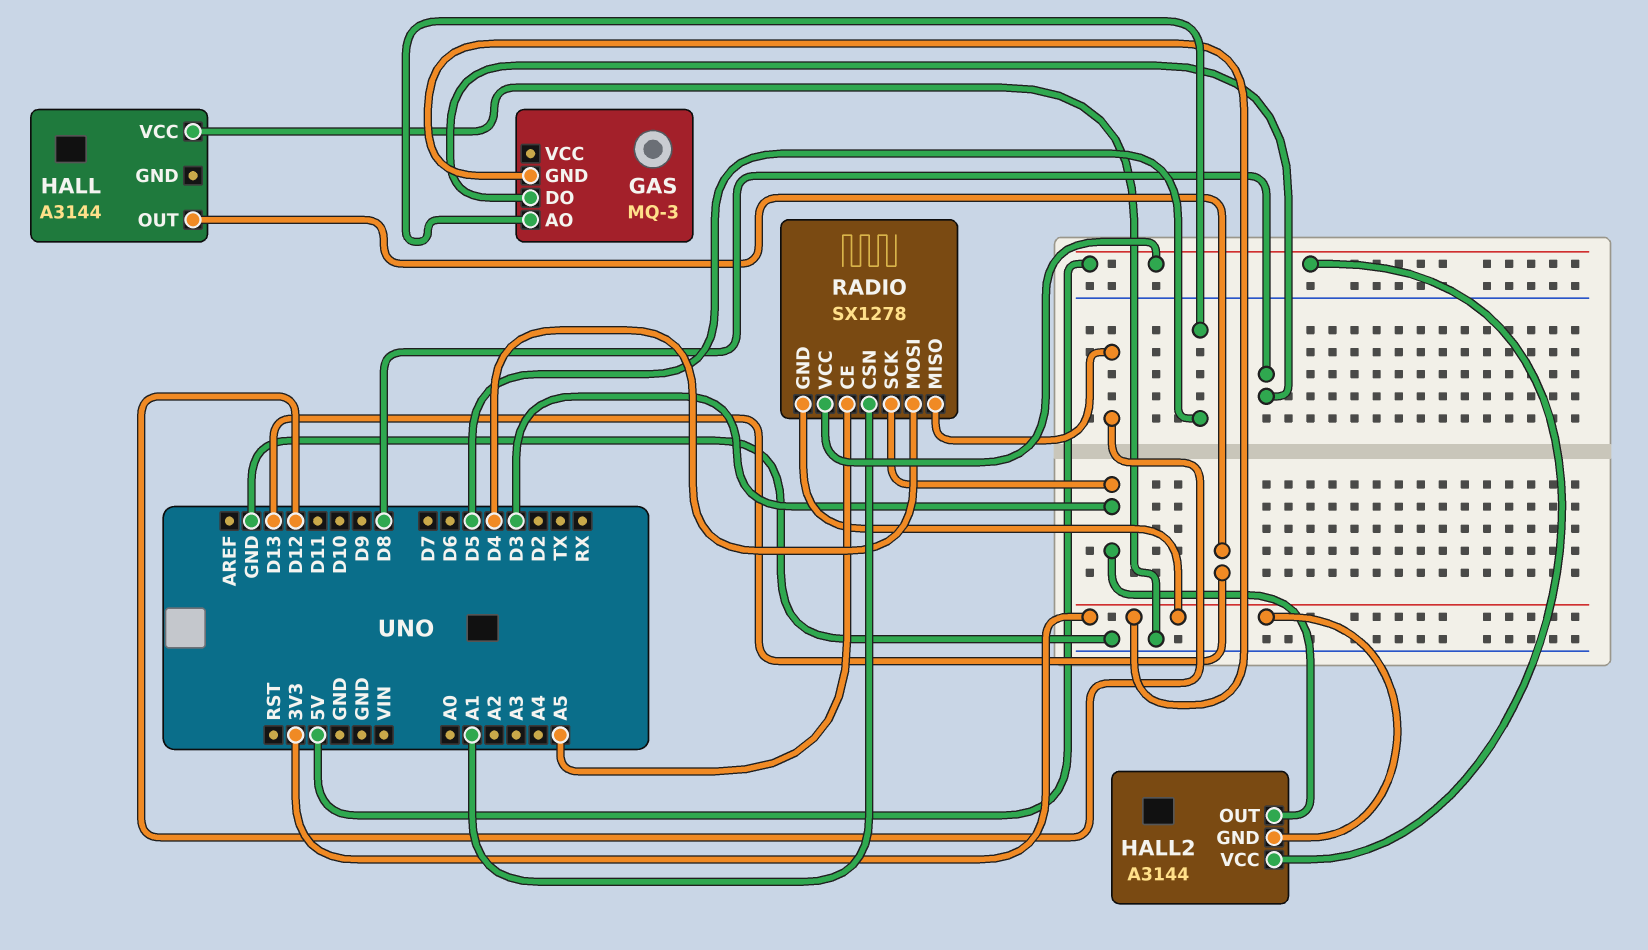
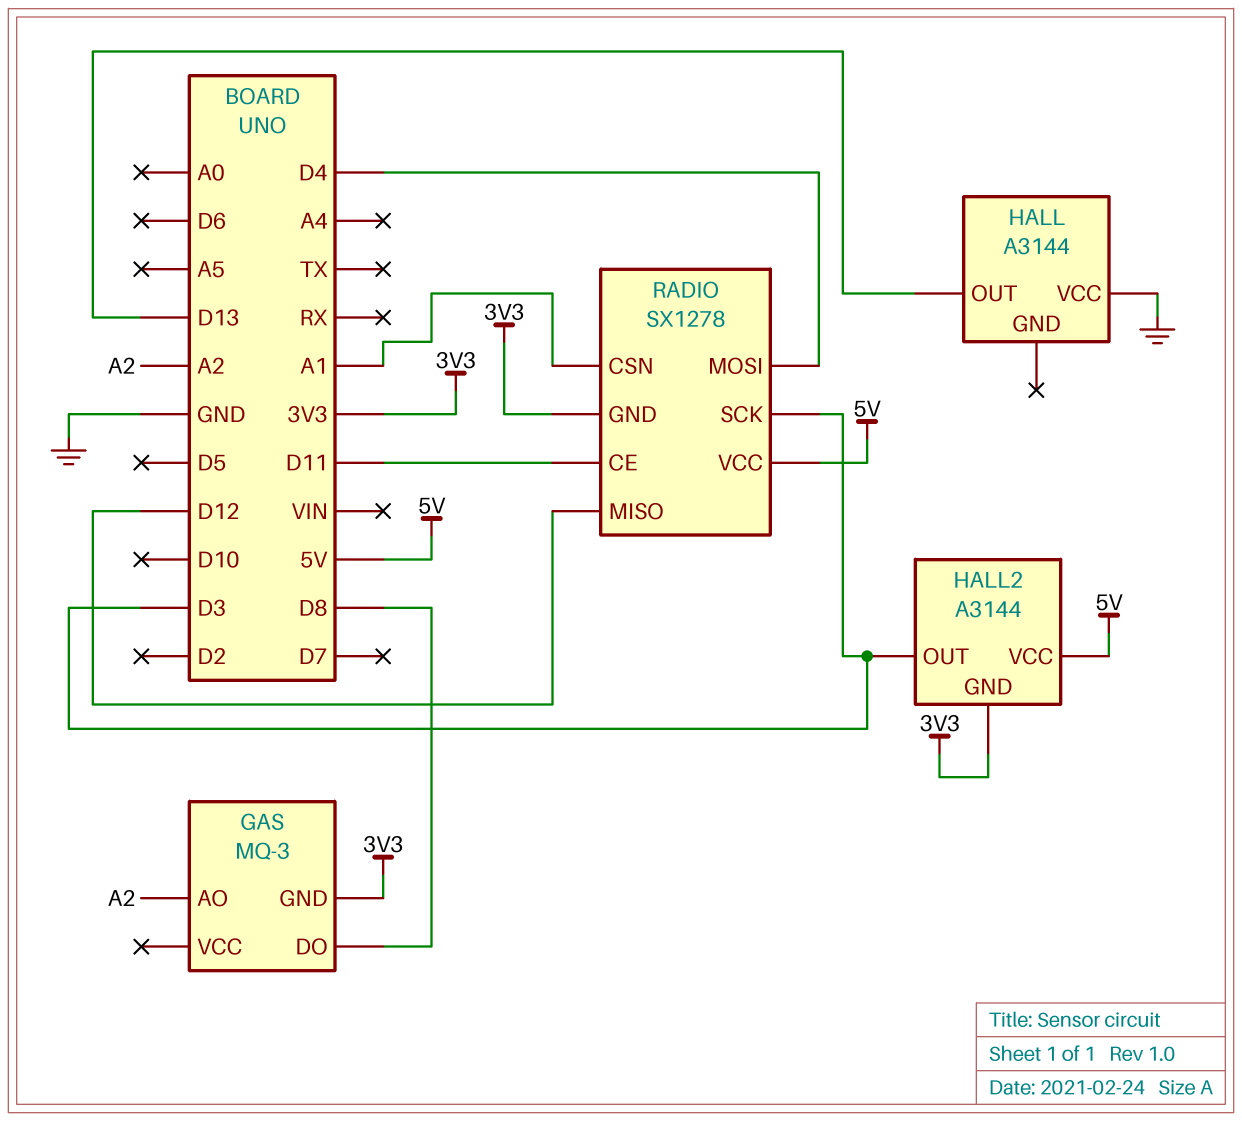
GAS pin AO: D5 -> A2
RADIO pin CE: A5 -> D11

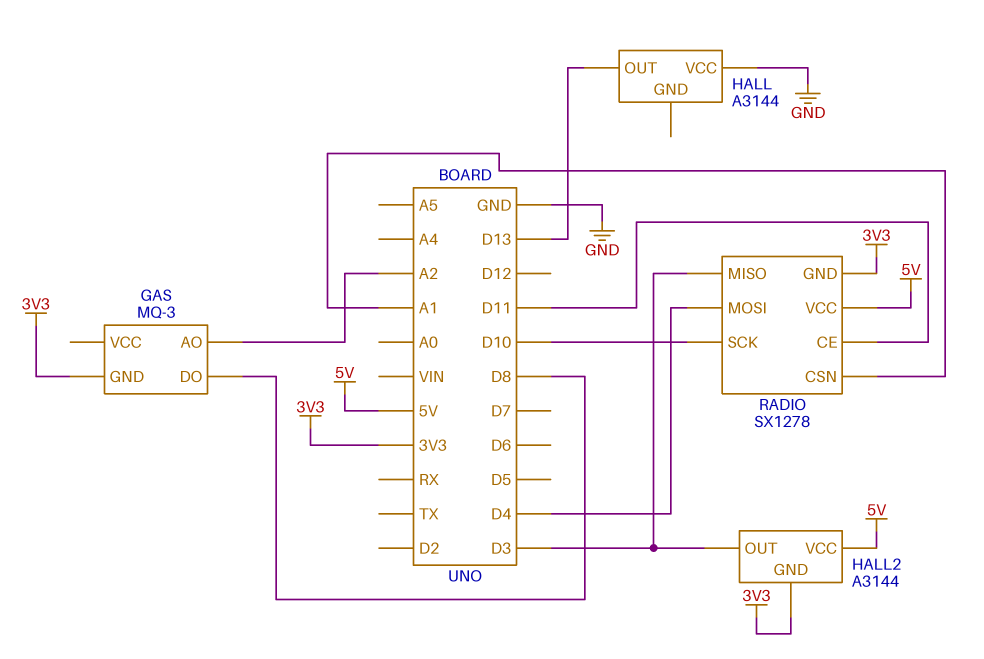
RADIO pin MISO: D12 -> D3
RADIO pin SCK: D3 -> D10

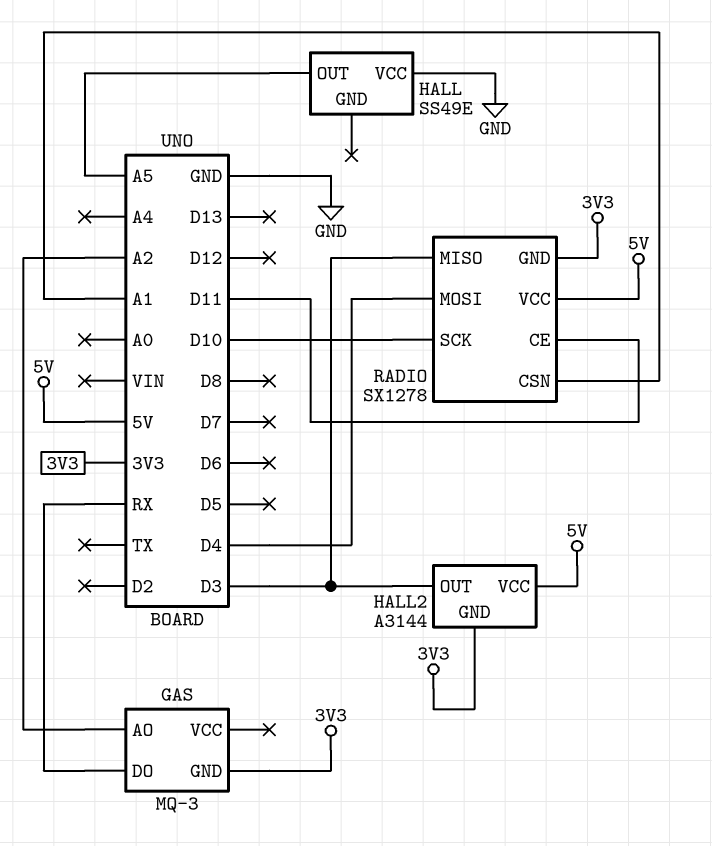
GAS pin DO: D8 -> RX
HALL: A3144 -> SS49E
HALL pin OUT: D13 -> A5

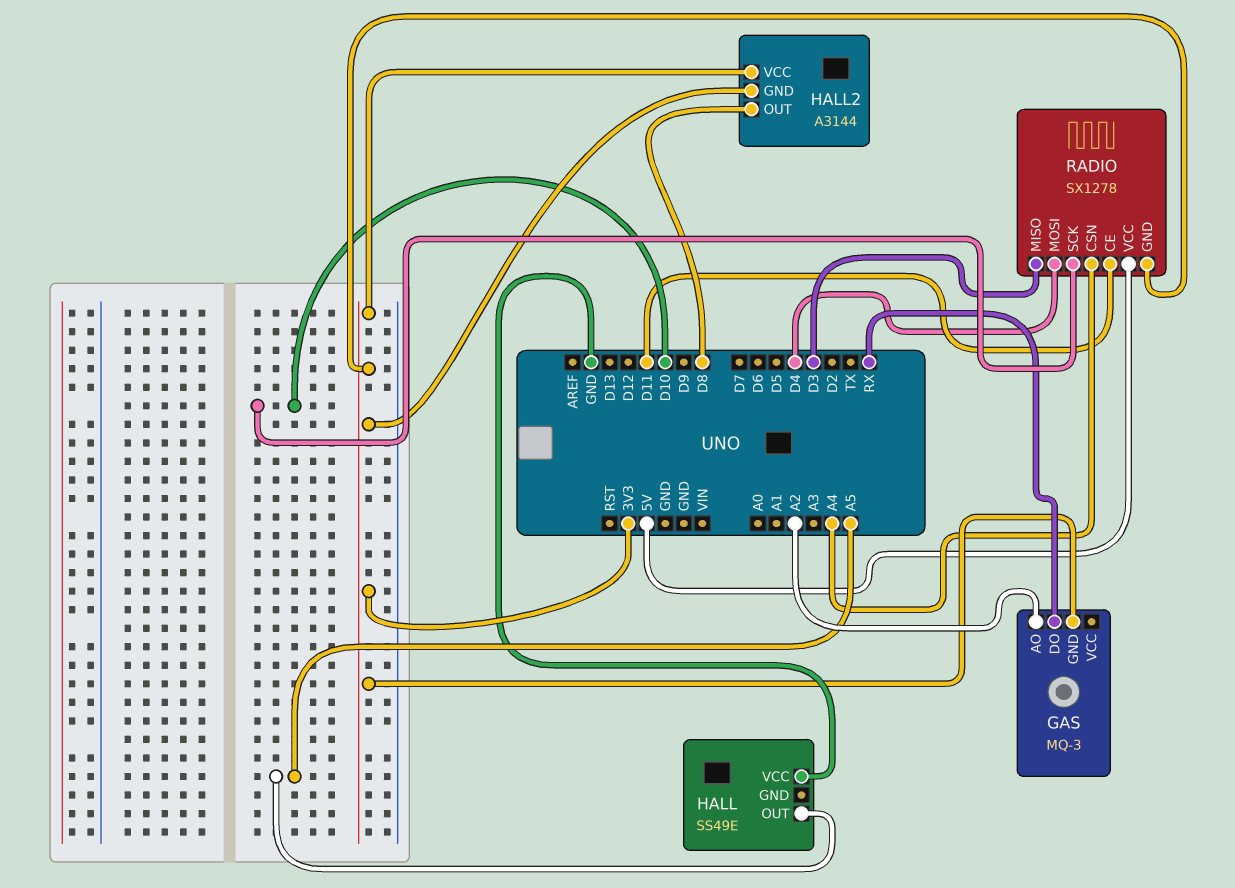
HALL2 pin OUT: D3 -> D8
HALL2 pin VCC: 5V -> 3V3
RADIO pin CSN: A1 -> A4

